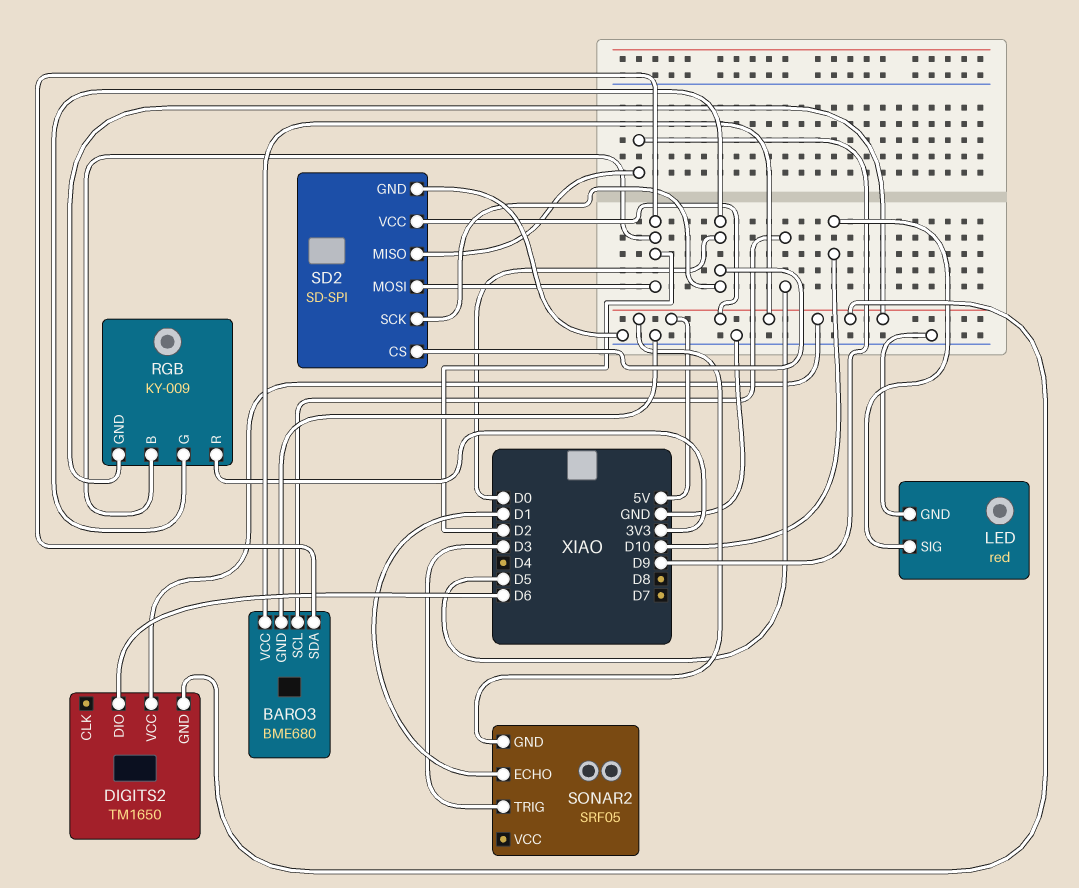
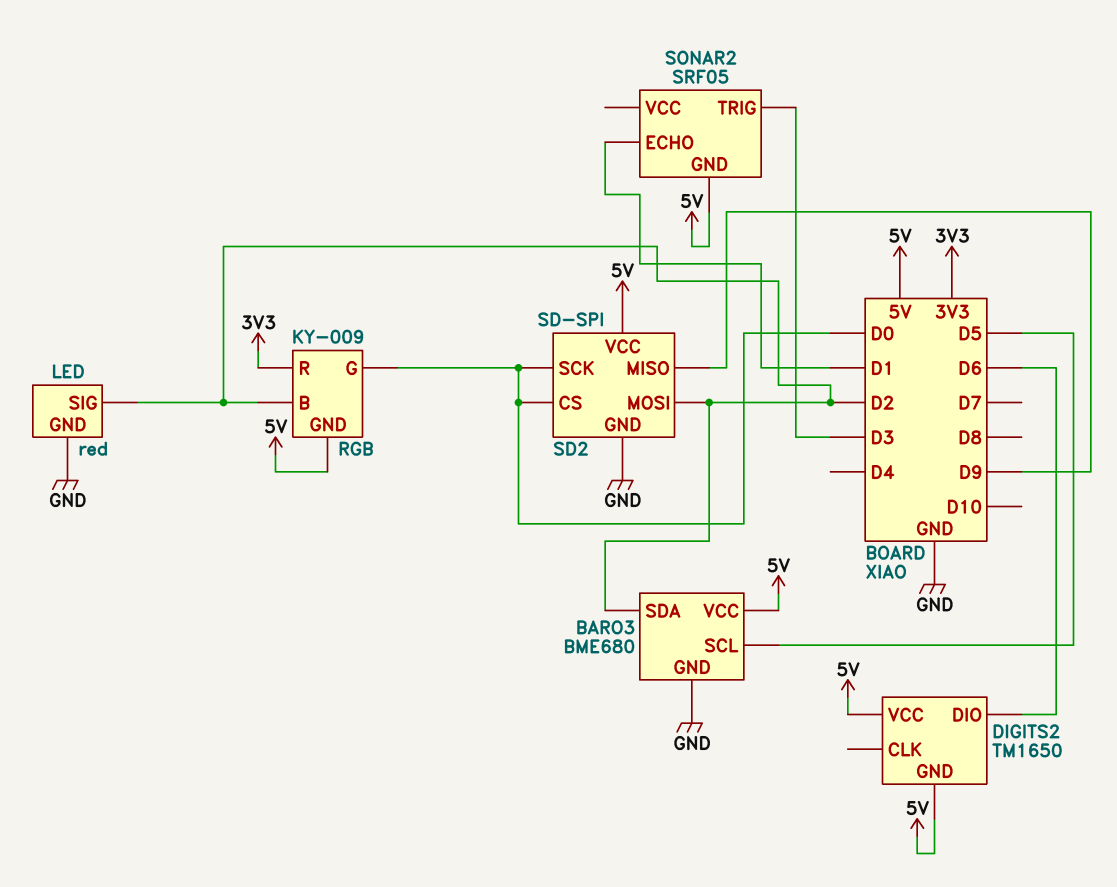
LED pin SIG: D10 -> D2

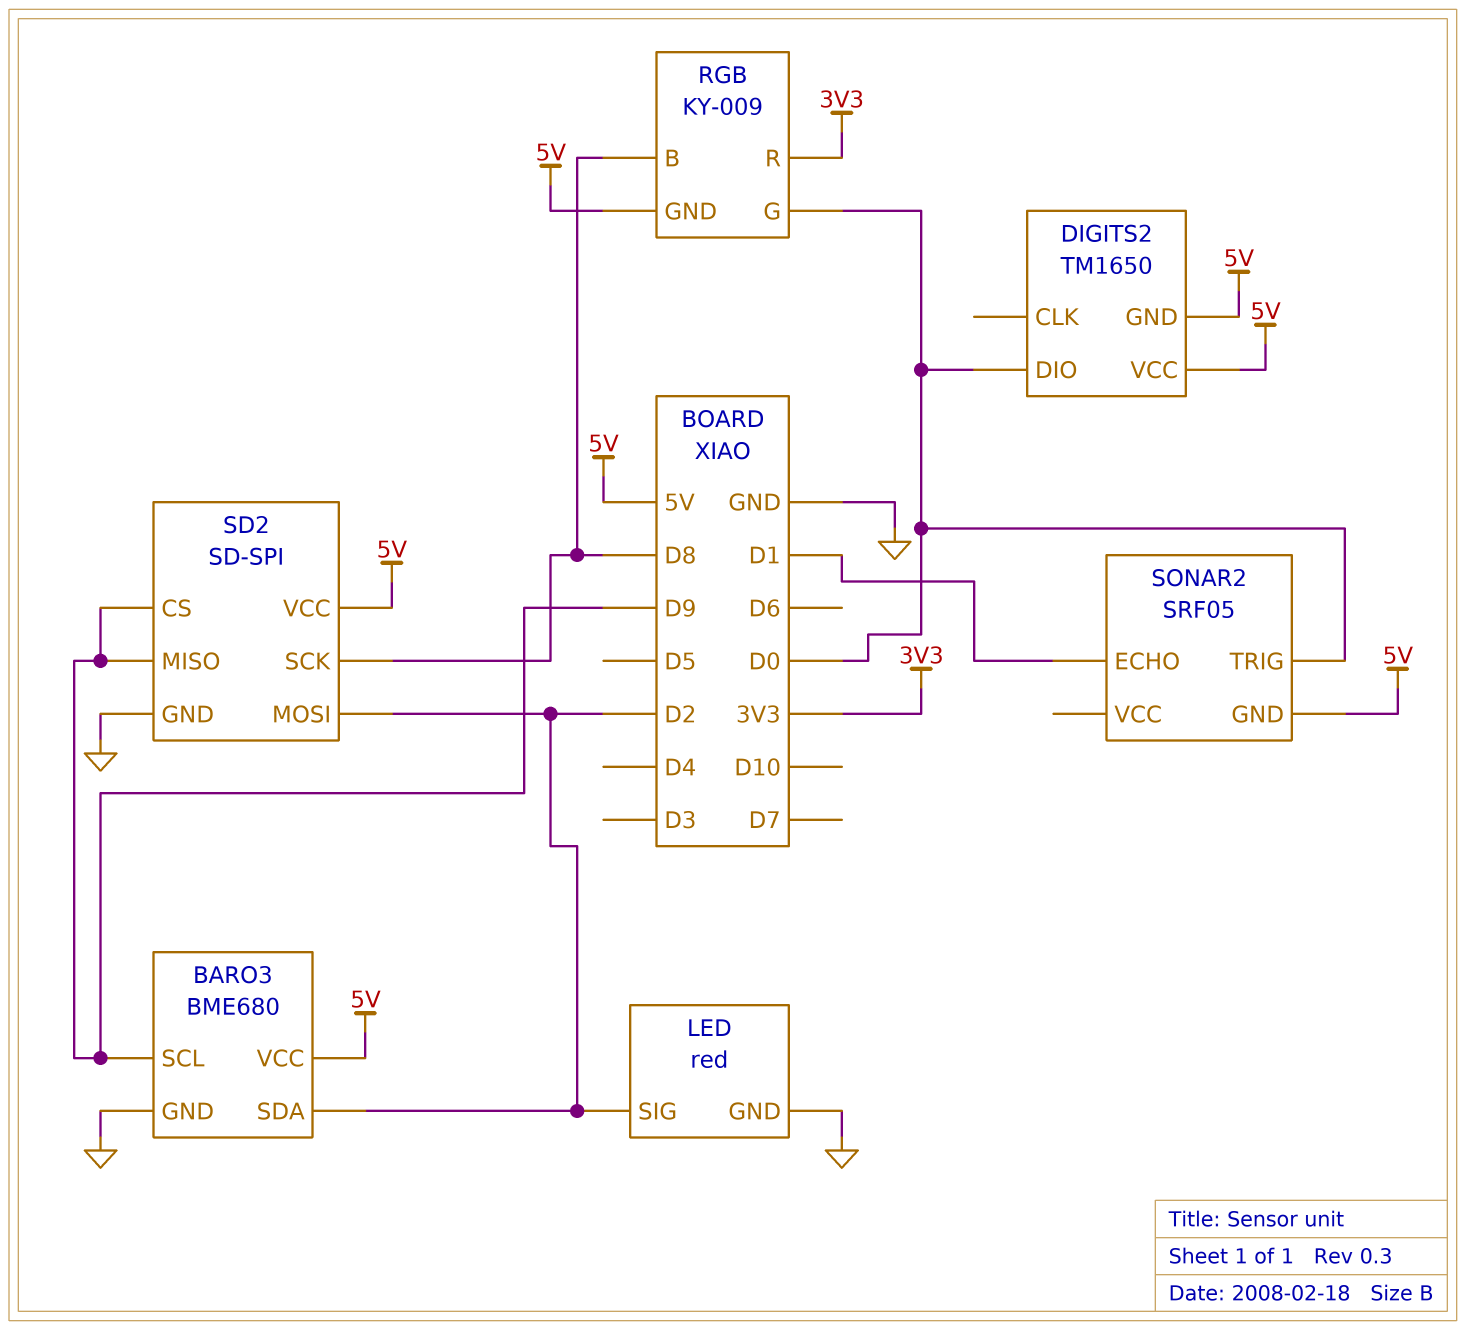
BARO3 pin SCL: D5 -> D9
DIGITS2 pin DIO: D6 -> D0
RGB pin B: D2 -> D8
SD2 pin CS: D0 -> D9
SD2 pin SCK: D0 -> D8
SONAR2 pin TRIG: D3 -> D0

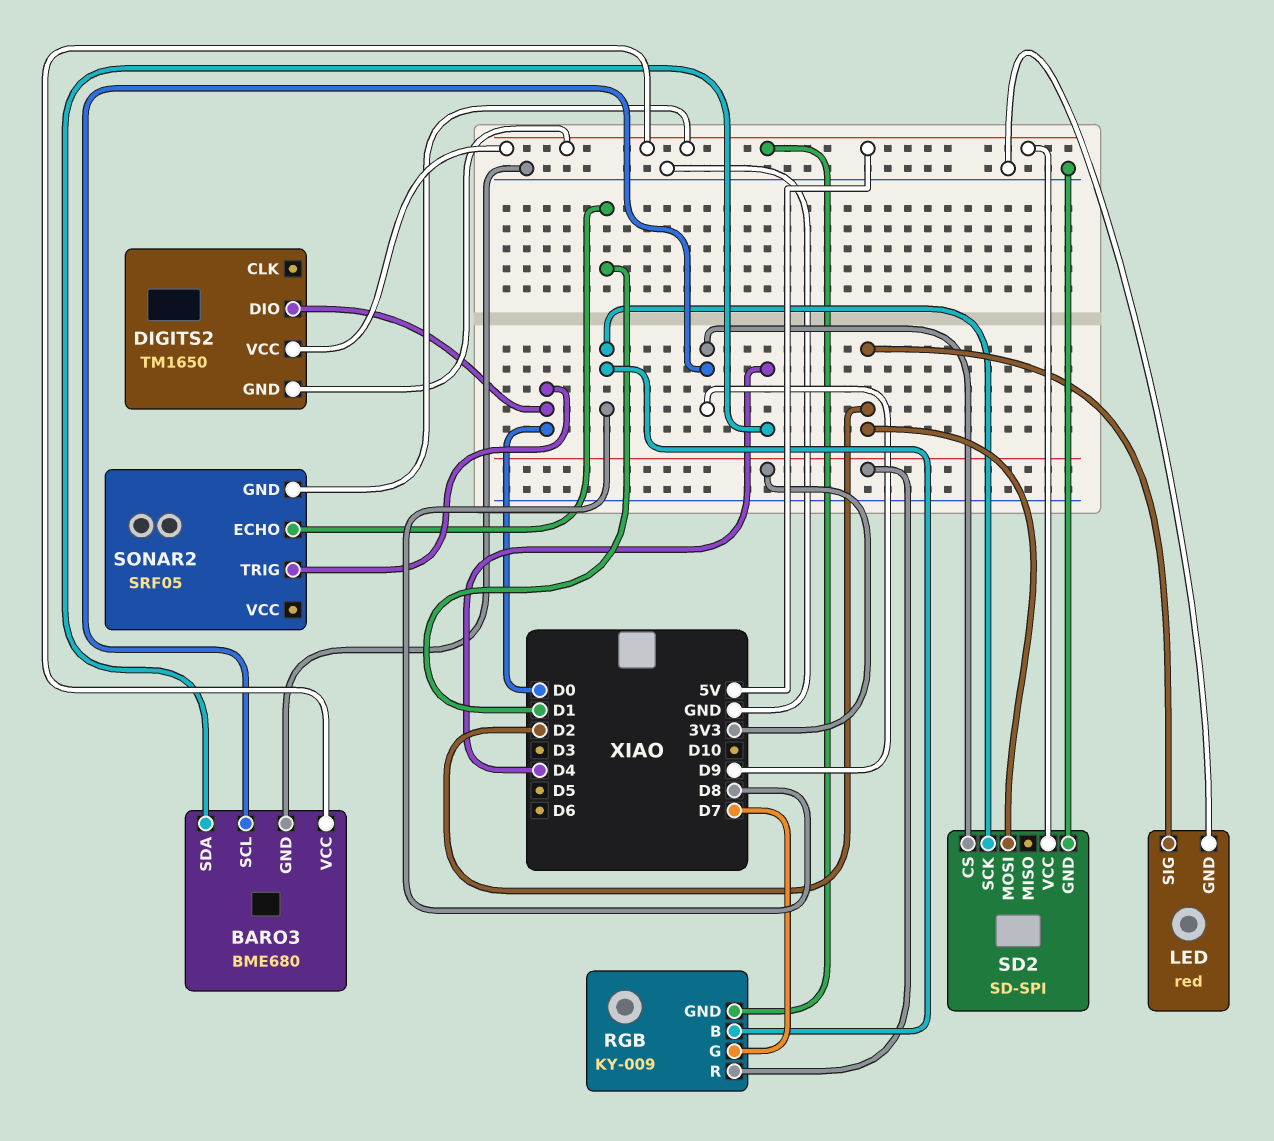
BARO3 pin SDA: D2 -> D4
RGB pin G: D0 -> D7
SD2 pin MISO: D9 -> none

